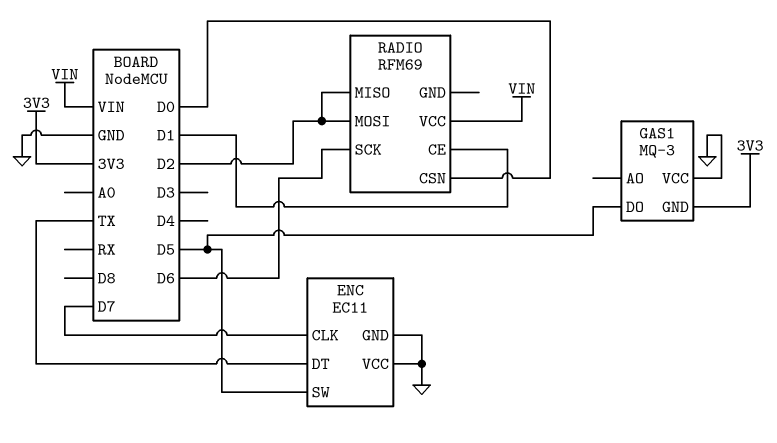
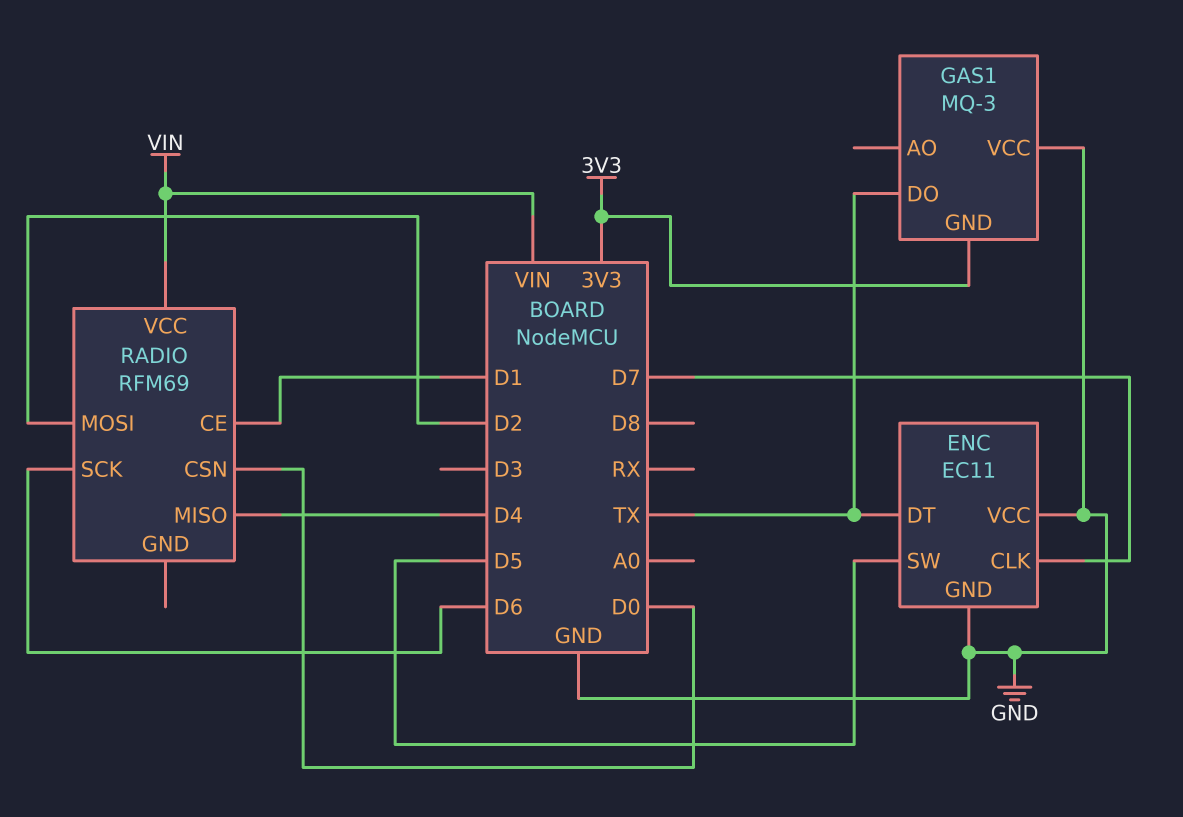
GAS1 pin DO: D5 -> TX
RADIO pin MISO: D2 -> D4

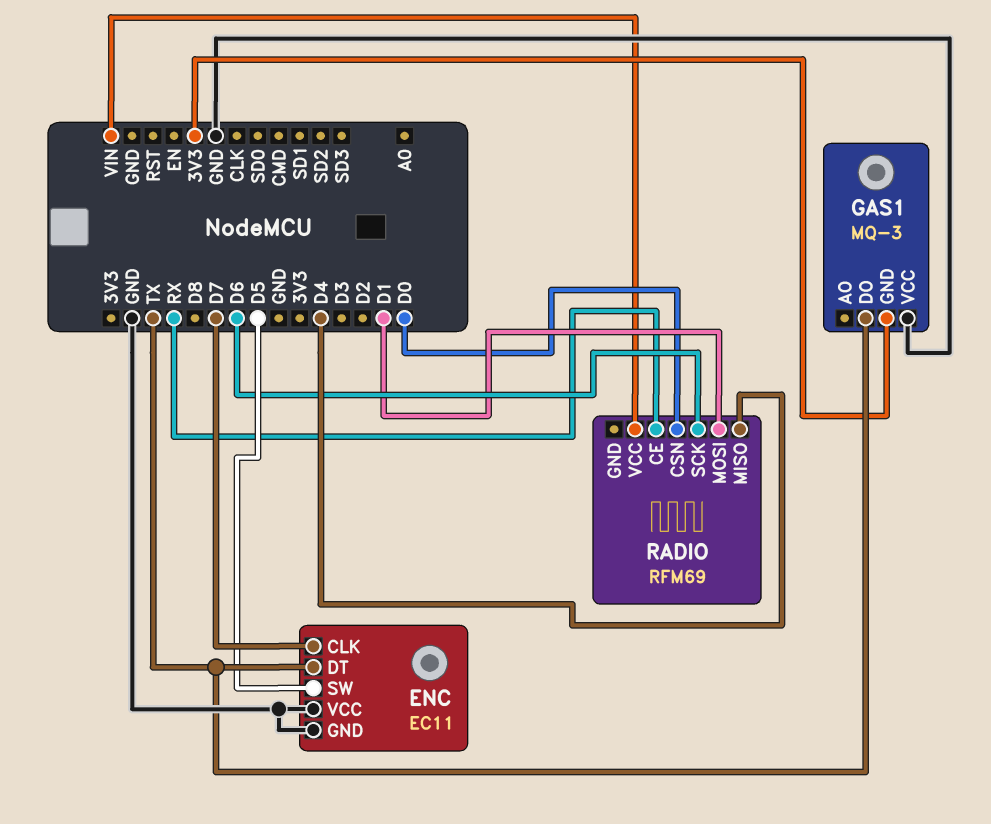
RADIO pin CE: D1 -> RX
RADIO pin MOSI: D2 -> D1

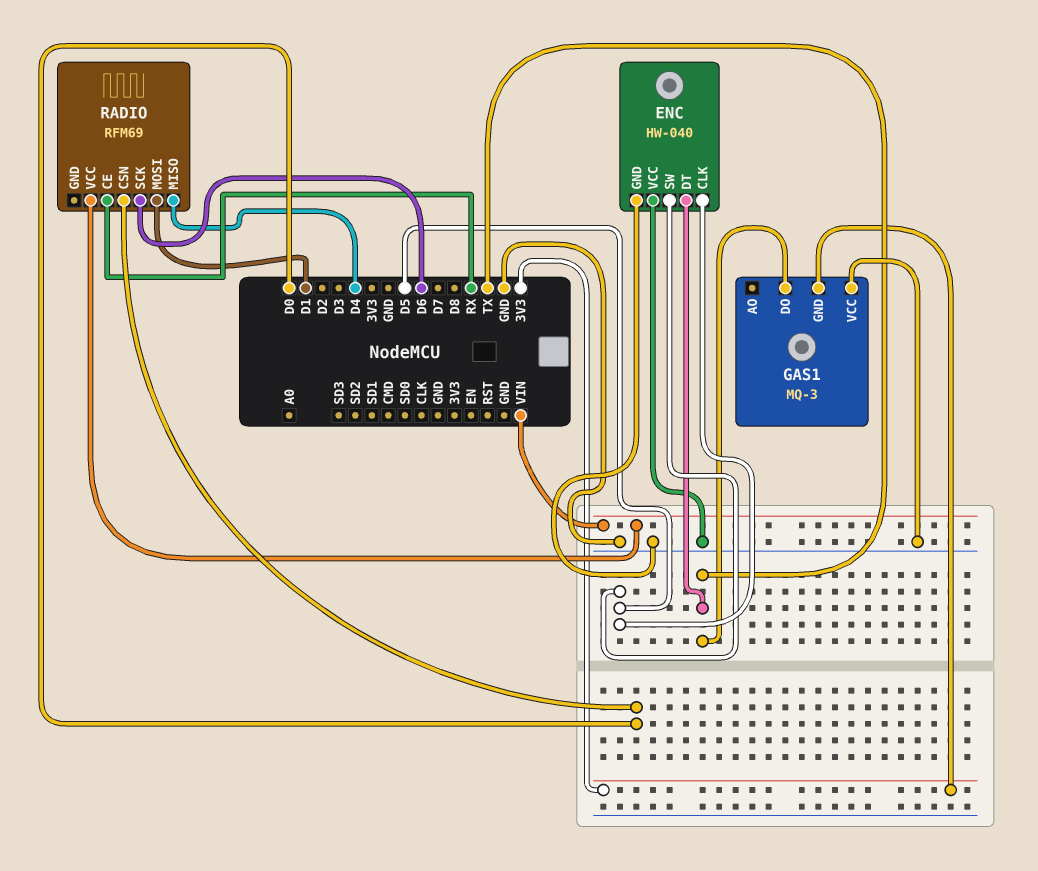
ENC: EC11 -> HW-040
ENC pin CLK: D7 -> D5

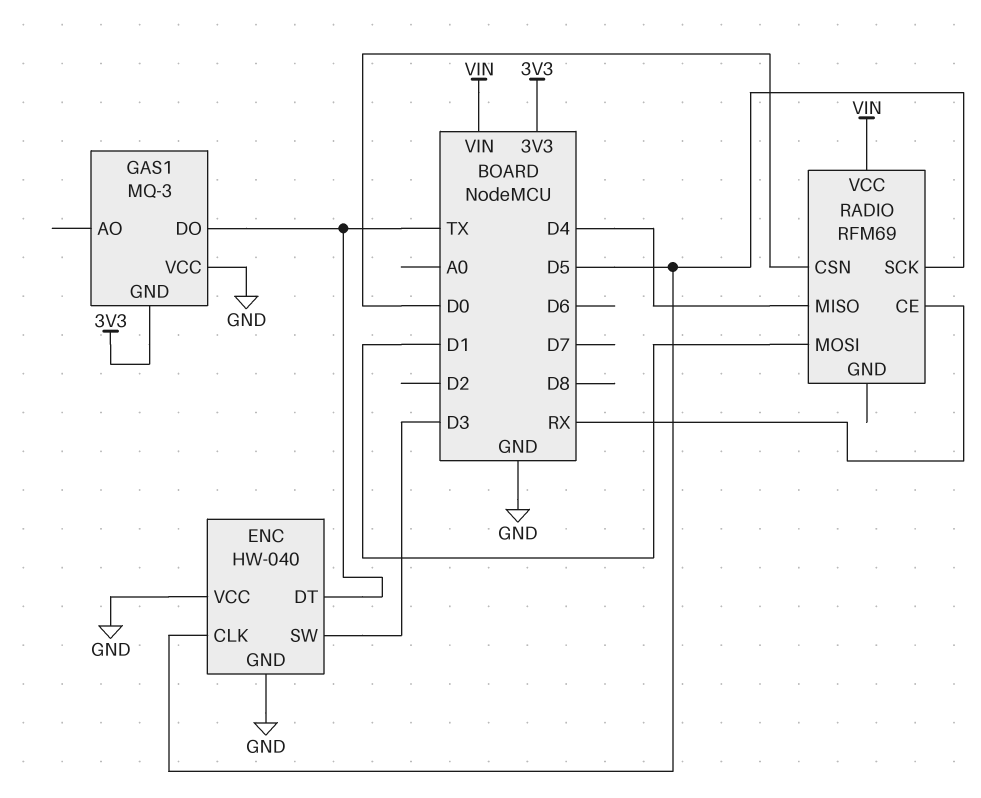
ENC pin SW: D5 -> D3
RADIO pin SCK: D6 -> D5

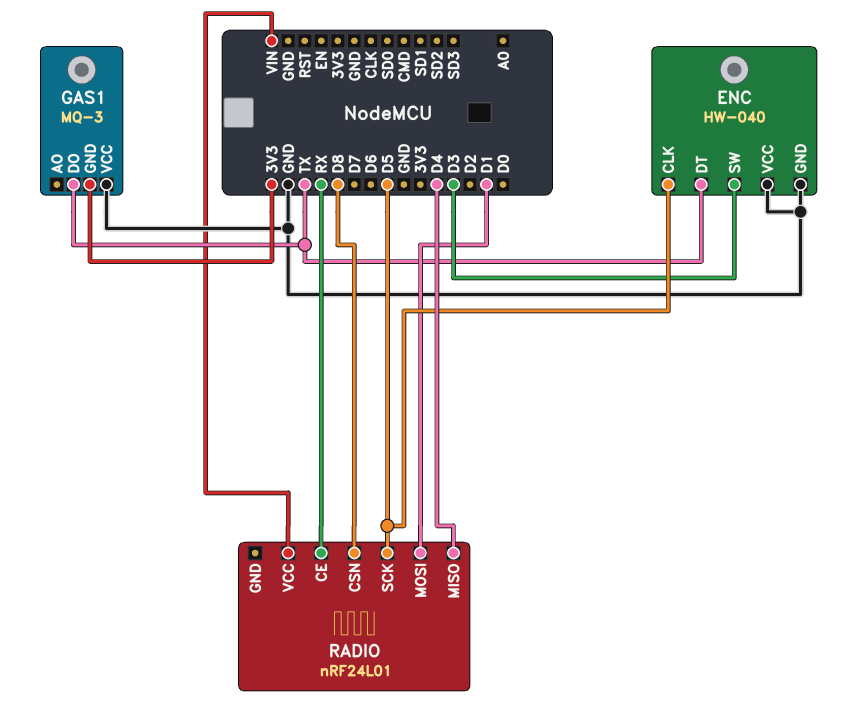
RADIO: RFM69 -> nRF24L01
RADIO pin CSN: D0 -> D8

